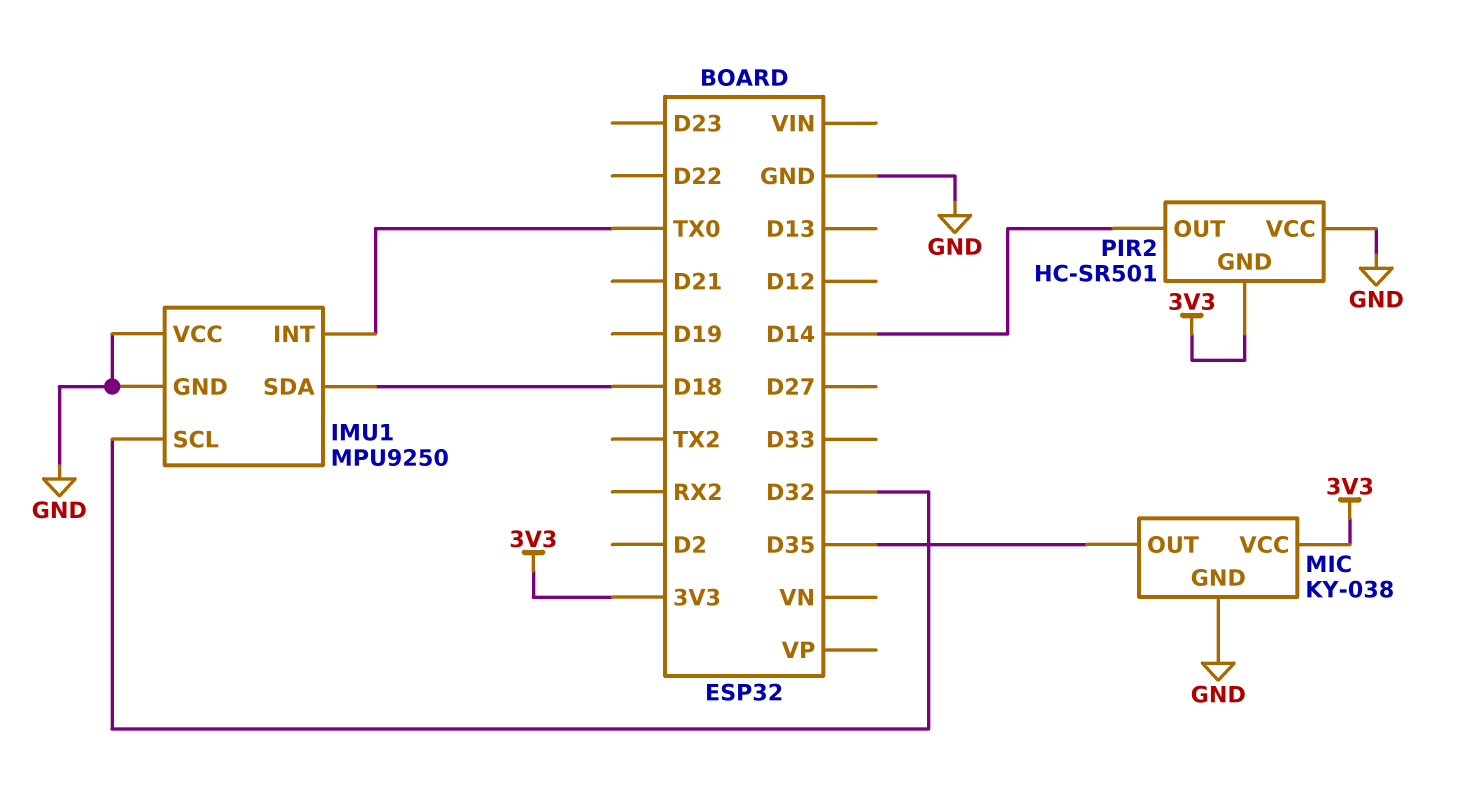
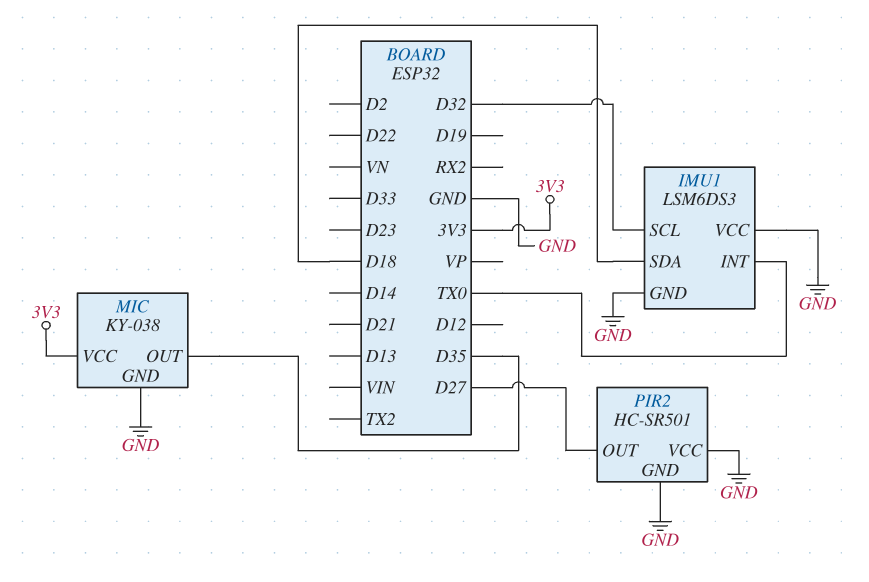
IMU1: MPU9250 -> LSM6DS3
PIR2 pin GND: 3V3 -> GND
PIR2 pin OUT: D14 -> D27

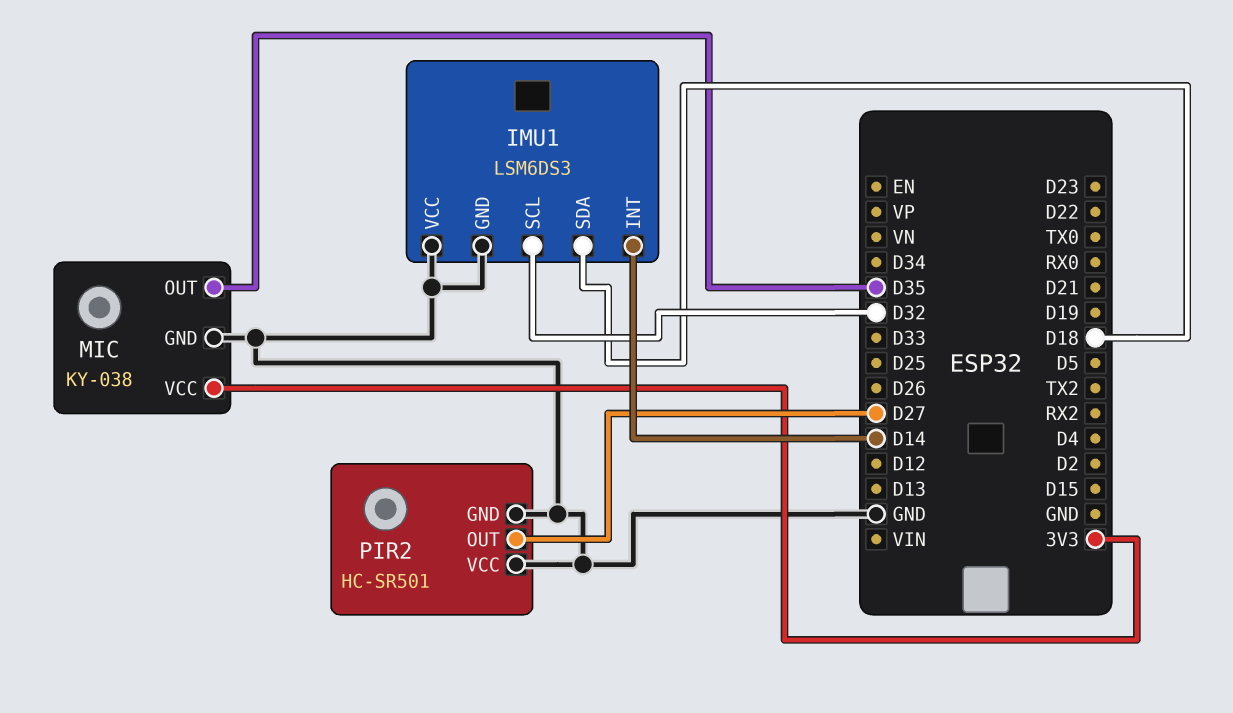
IMU1 pin INT: TX0 -> D14

